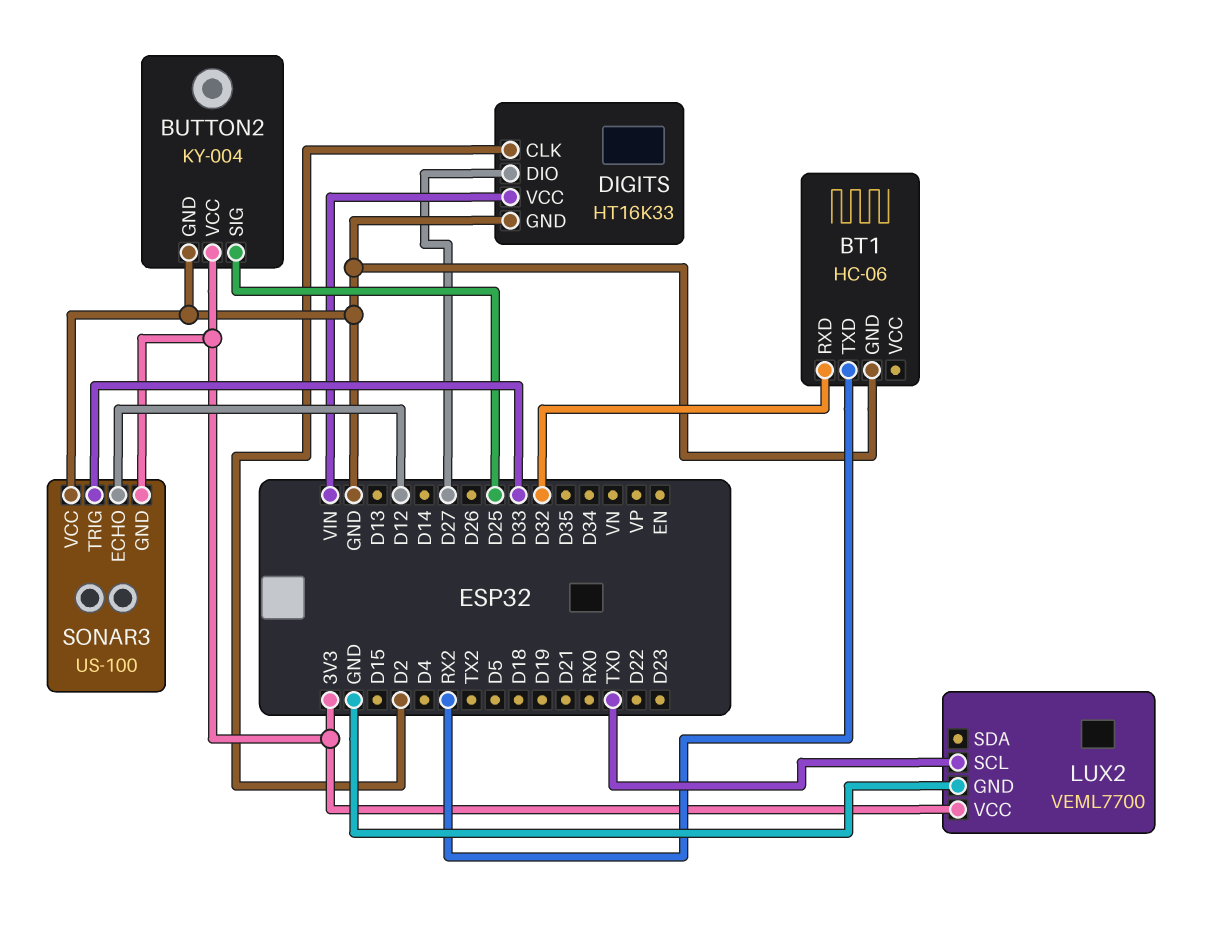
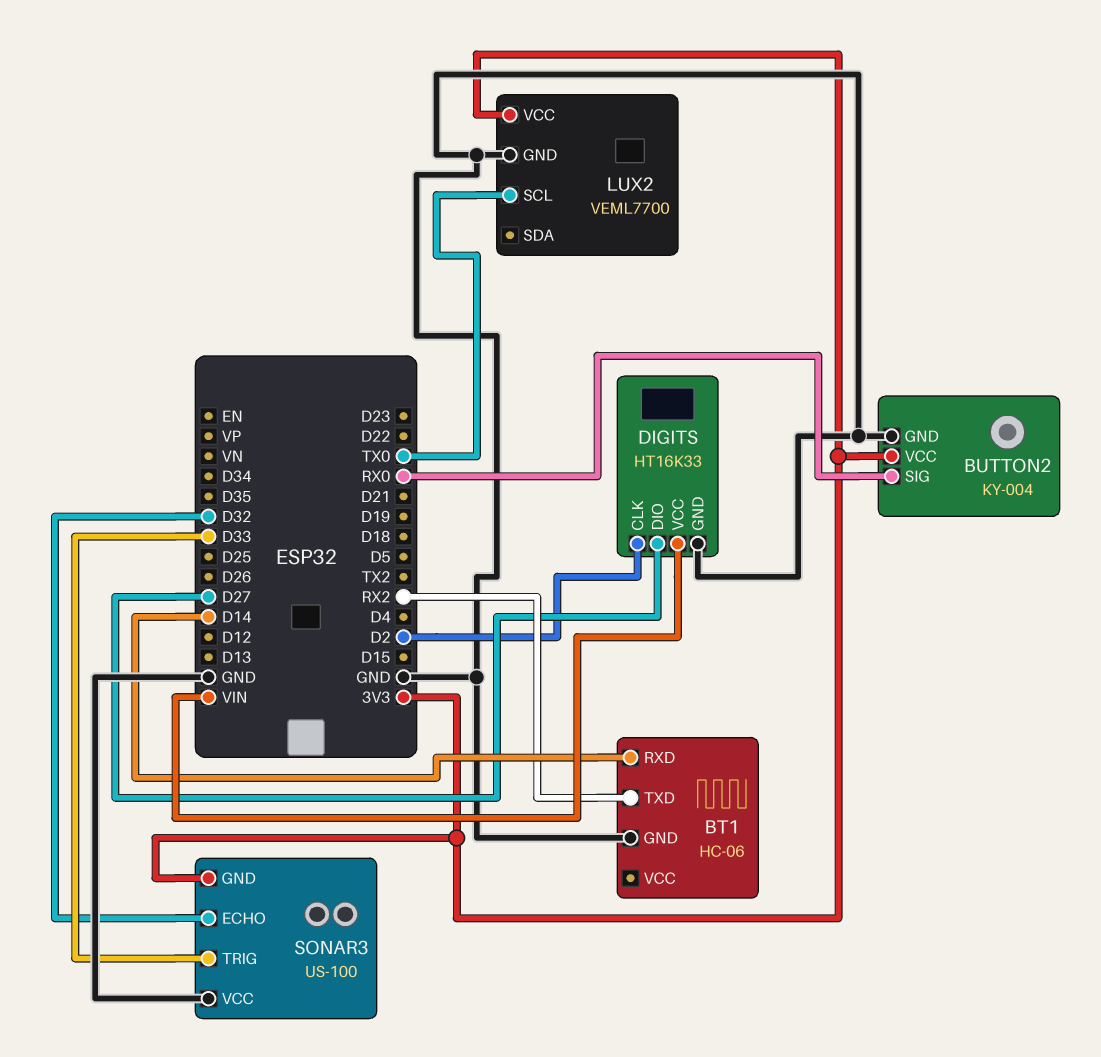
BT1 pin RXD: D32 -> D14
BUTTON2 pin SIG: D25 -> RX0
SONAR3 pin ECHO: D12 -> D32

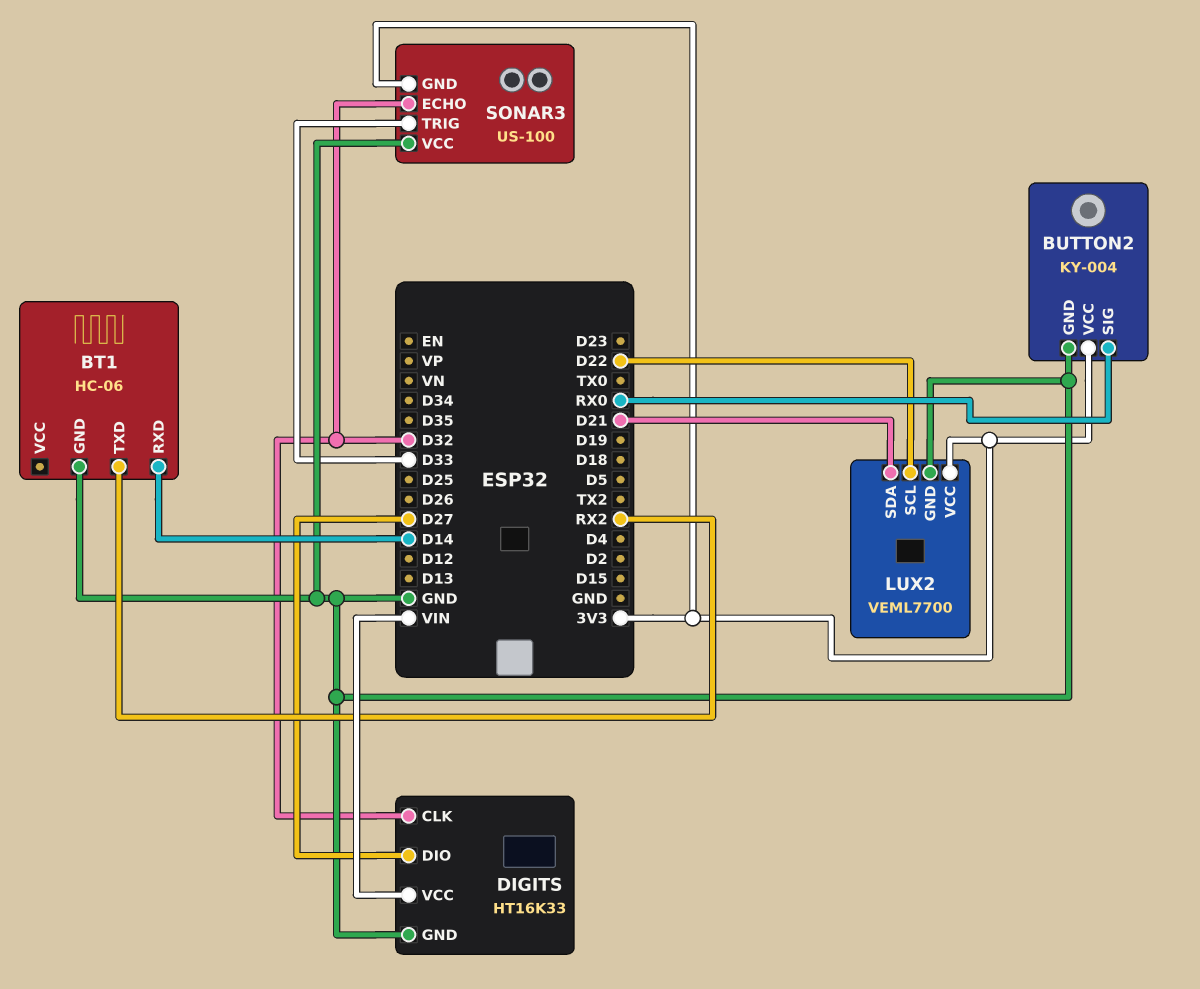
DIGITS pin CLK: D2 -> D32
LUX2 pin SCL: TX0 -> D22
LUX2 pin SDA: none -> D21

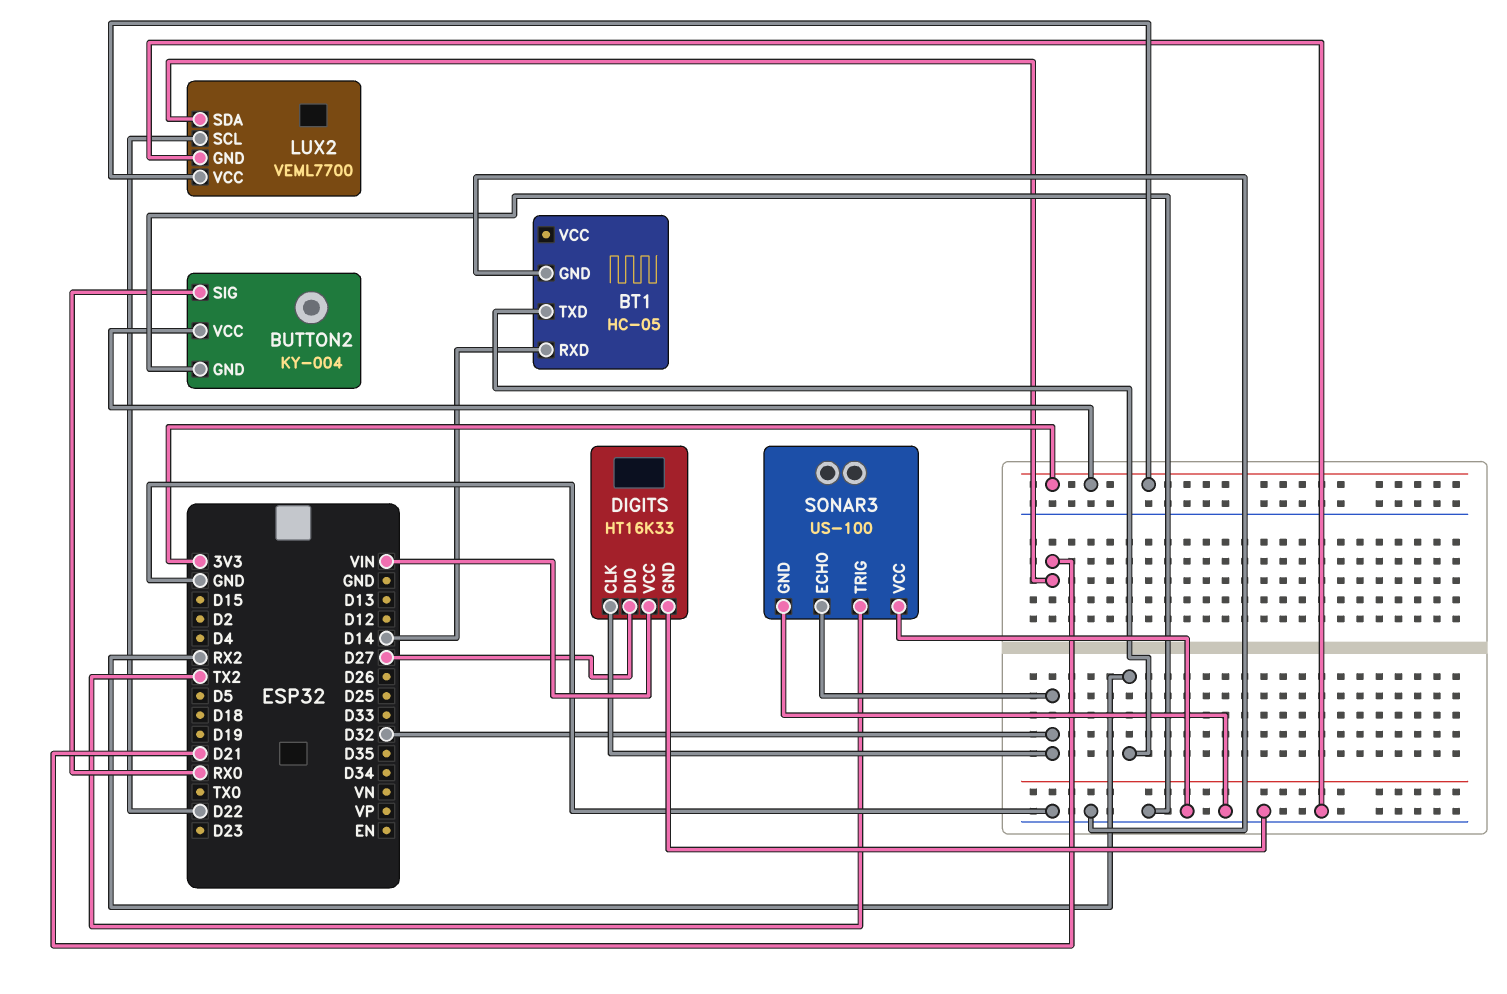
BT1: HC-06 -> HC-05
SONAR3 pin GND: 3V3 -> GND
SONAR3 pin TRIG: D33 -> TX2

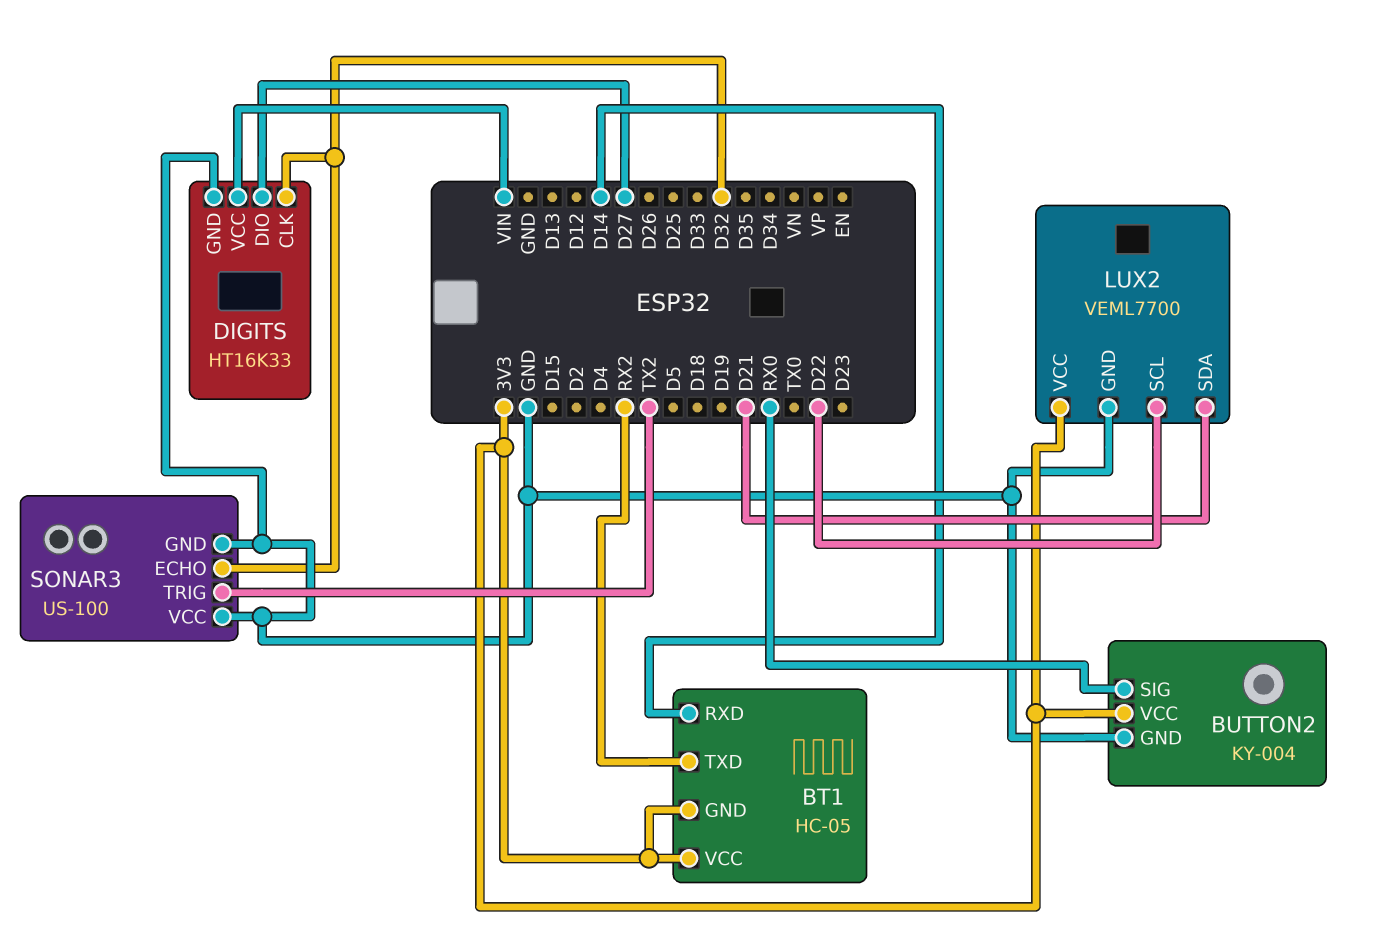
BT1 pin GND: GND -> 3V3
BT1 pin VCC: none -> 3V3

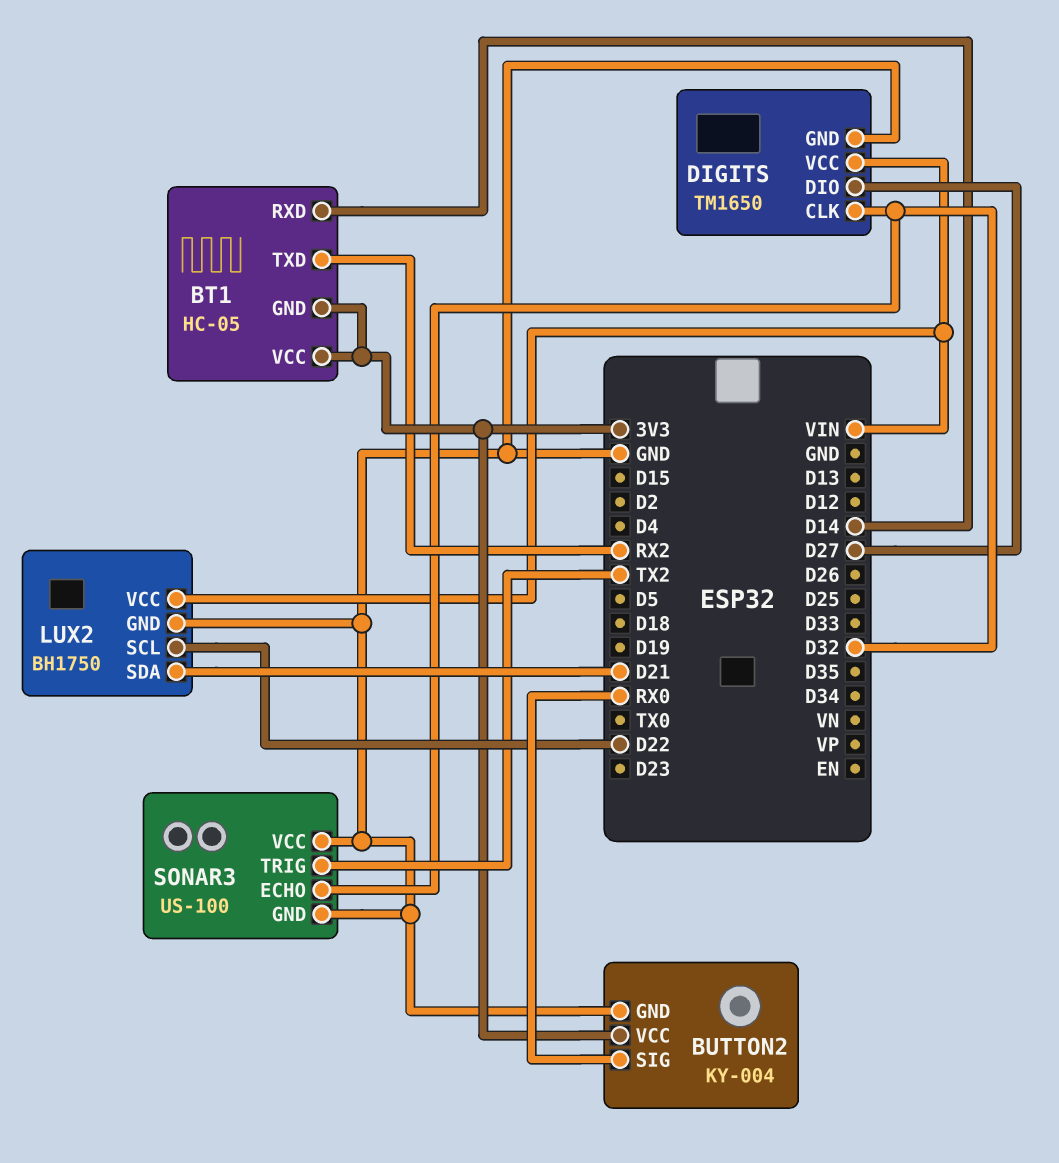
DIGITS: HT16K33 -> TM1650
LUX2: VEML7700 -> BH1750
LUX2 pin VCC: 3V3 -> VIN

